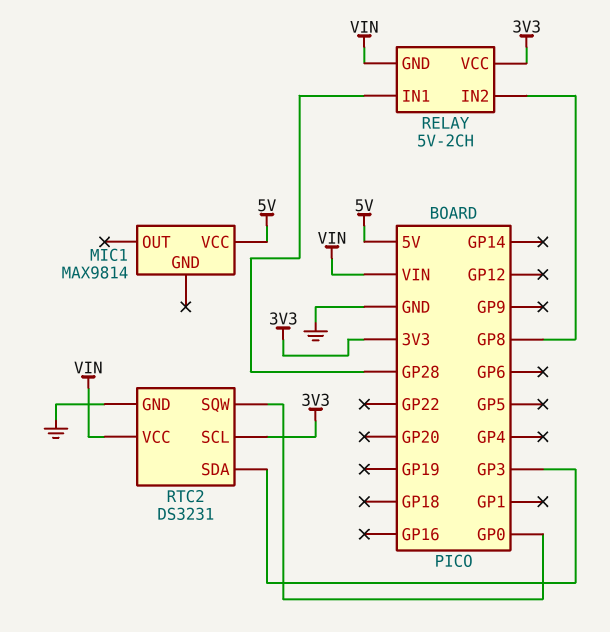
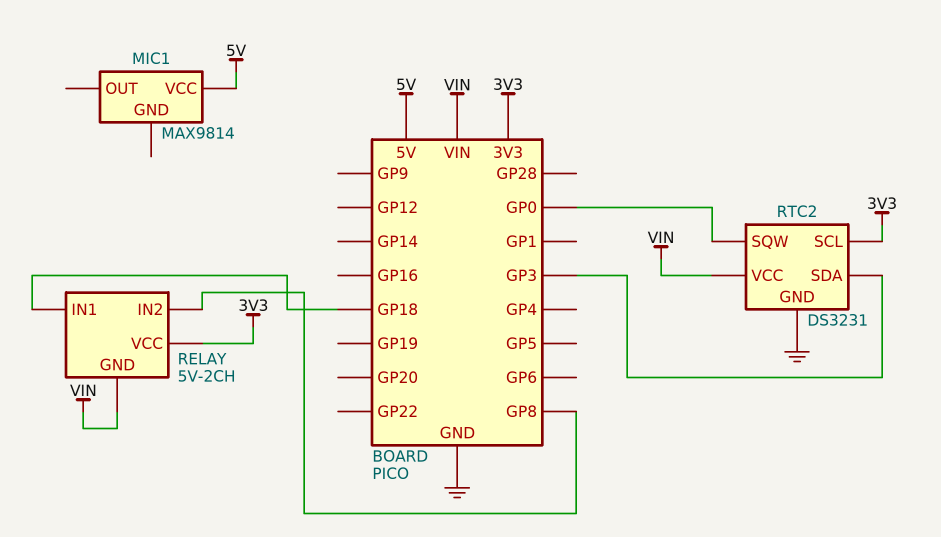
RELAY pin IN1: GP28 -> GP18

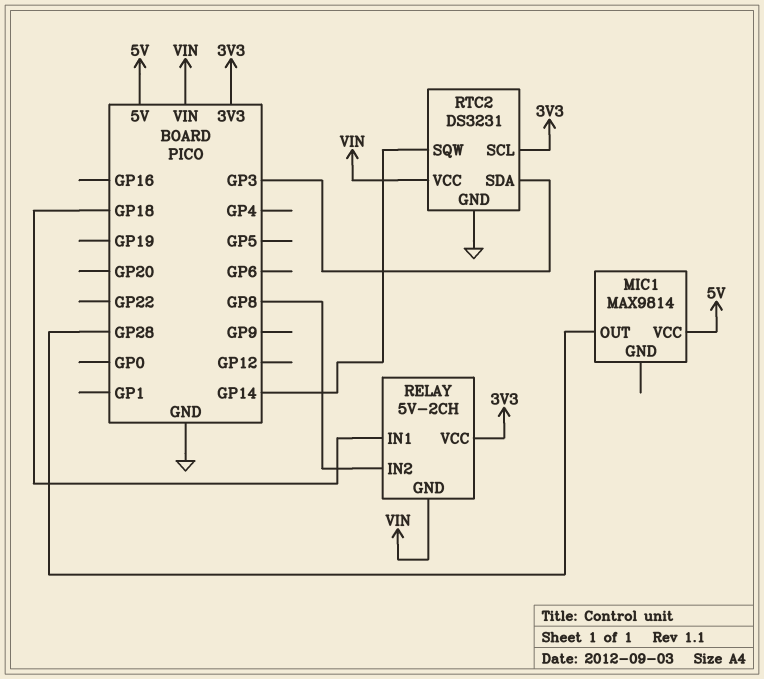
MIC1 pin OUT: none -> GP28
RTC2 pin SQW: GP0 -> GP14

